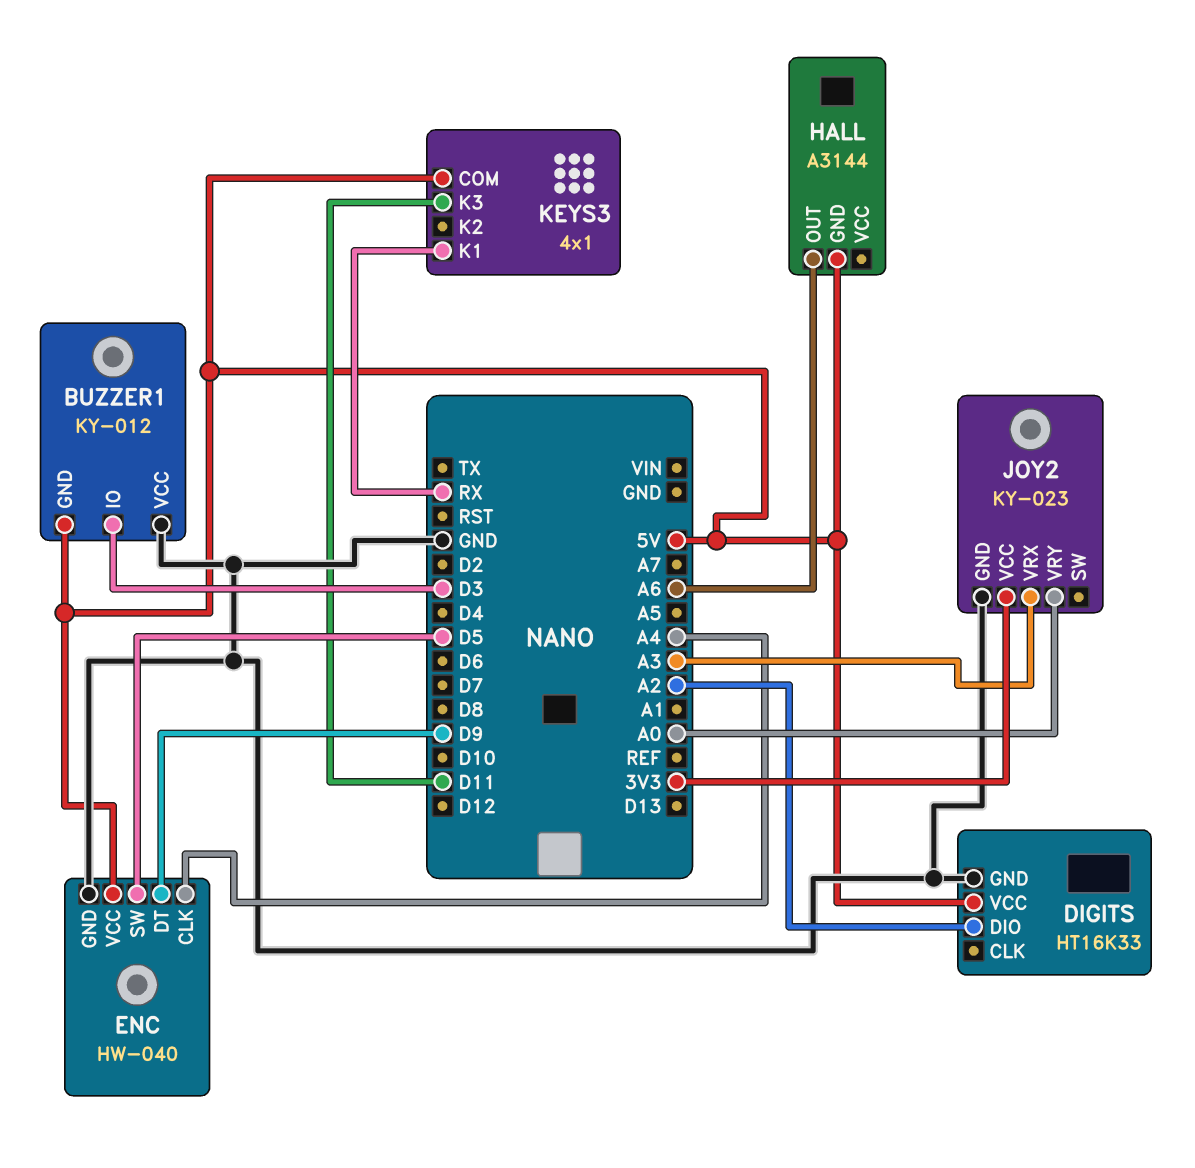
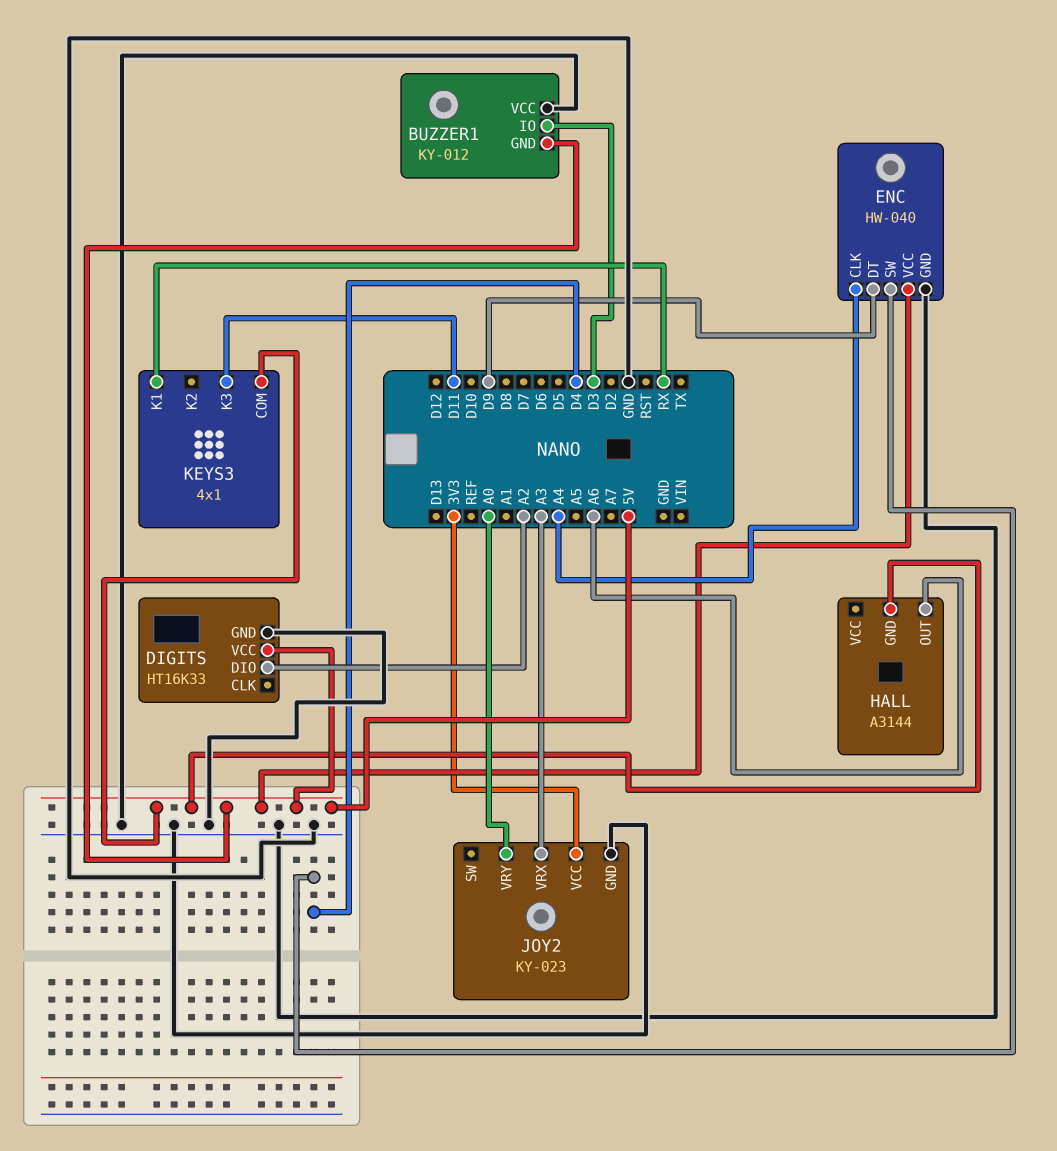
ENC pin SW: D5 -> D4

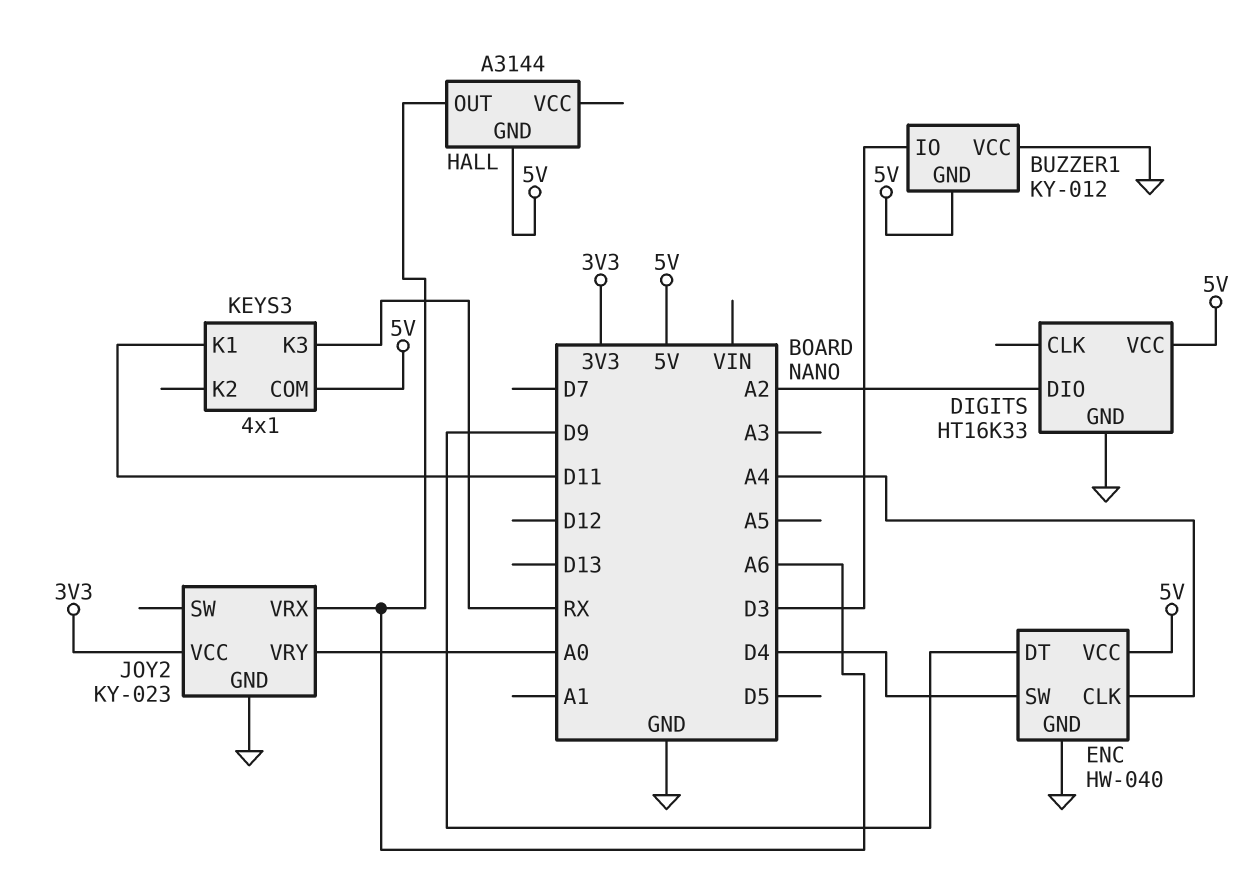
JOY2 pin VRX: A3 -> A6
KEYS3 pin K1: RX -> D11
KEYS3 pin K3: D11 -> RX

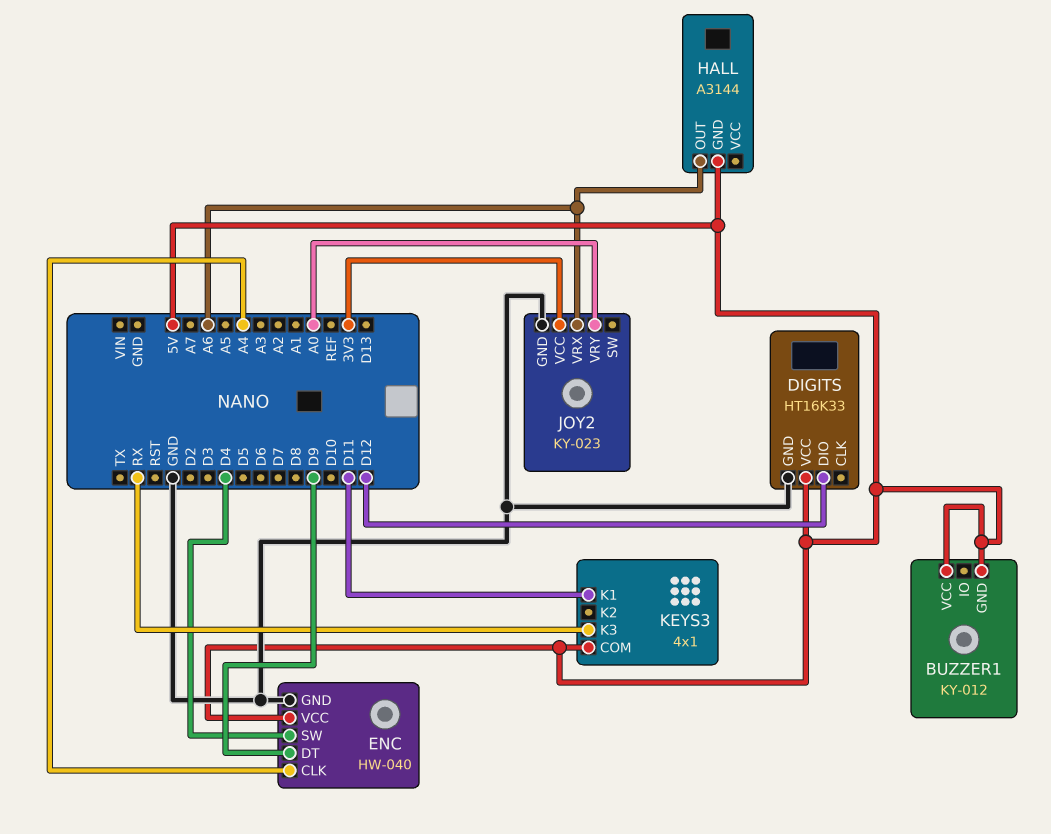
BUZZER1 pin IO: D3 -> none
BUZZER1 pin VCC: GND -> 5V
DIGITS pin DIO: A2 -> D12

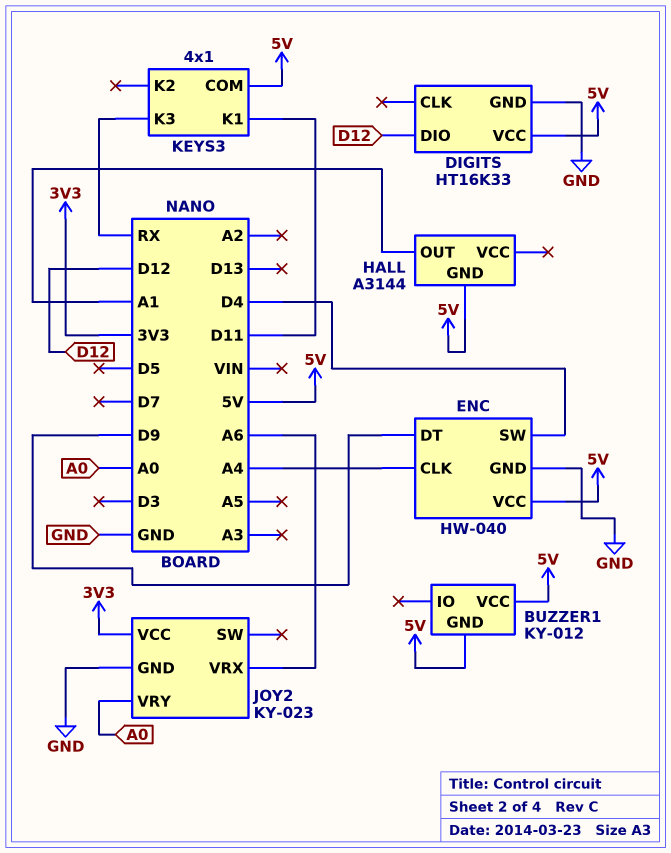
HALL pin OUT: A6 -> A1

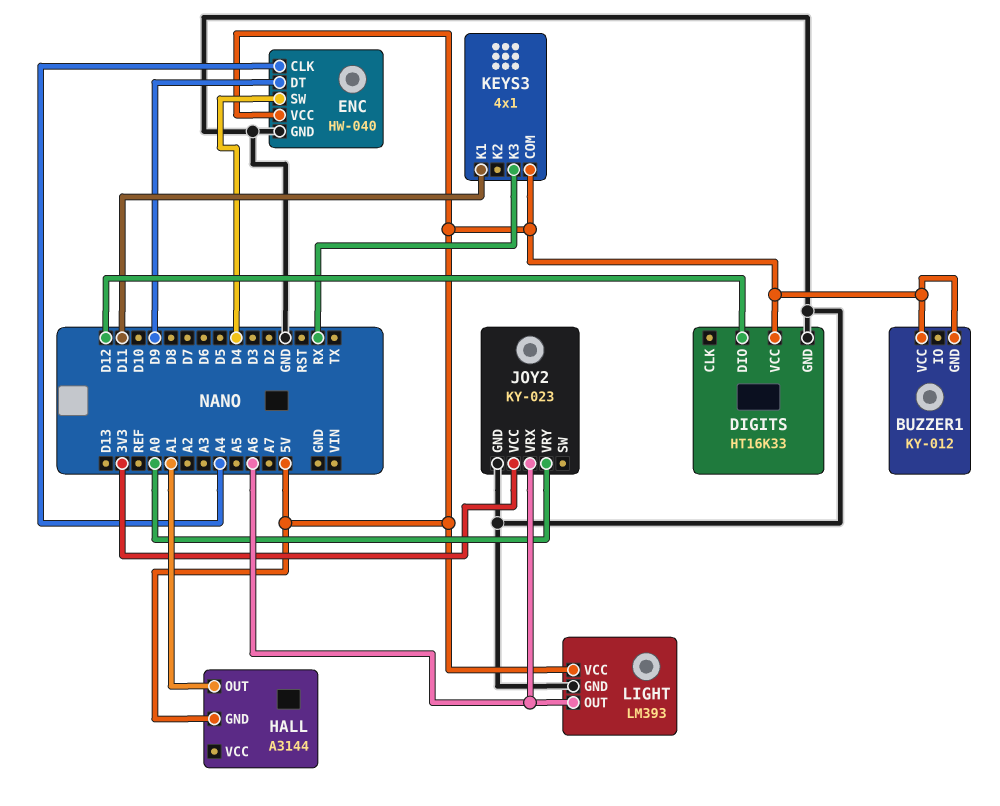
LIGHT: none -> LM393
LIGHT pin GND: none -> GND
LIGHT pin OUT: none -> A6
LIGHT pin VCC: none -> 5V

